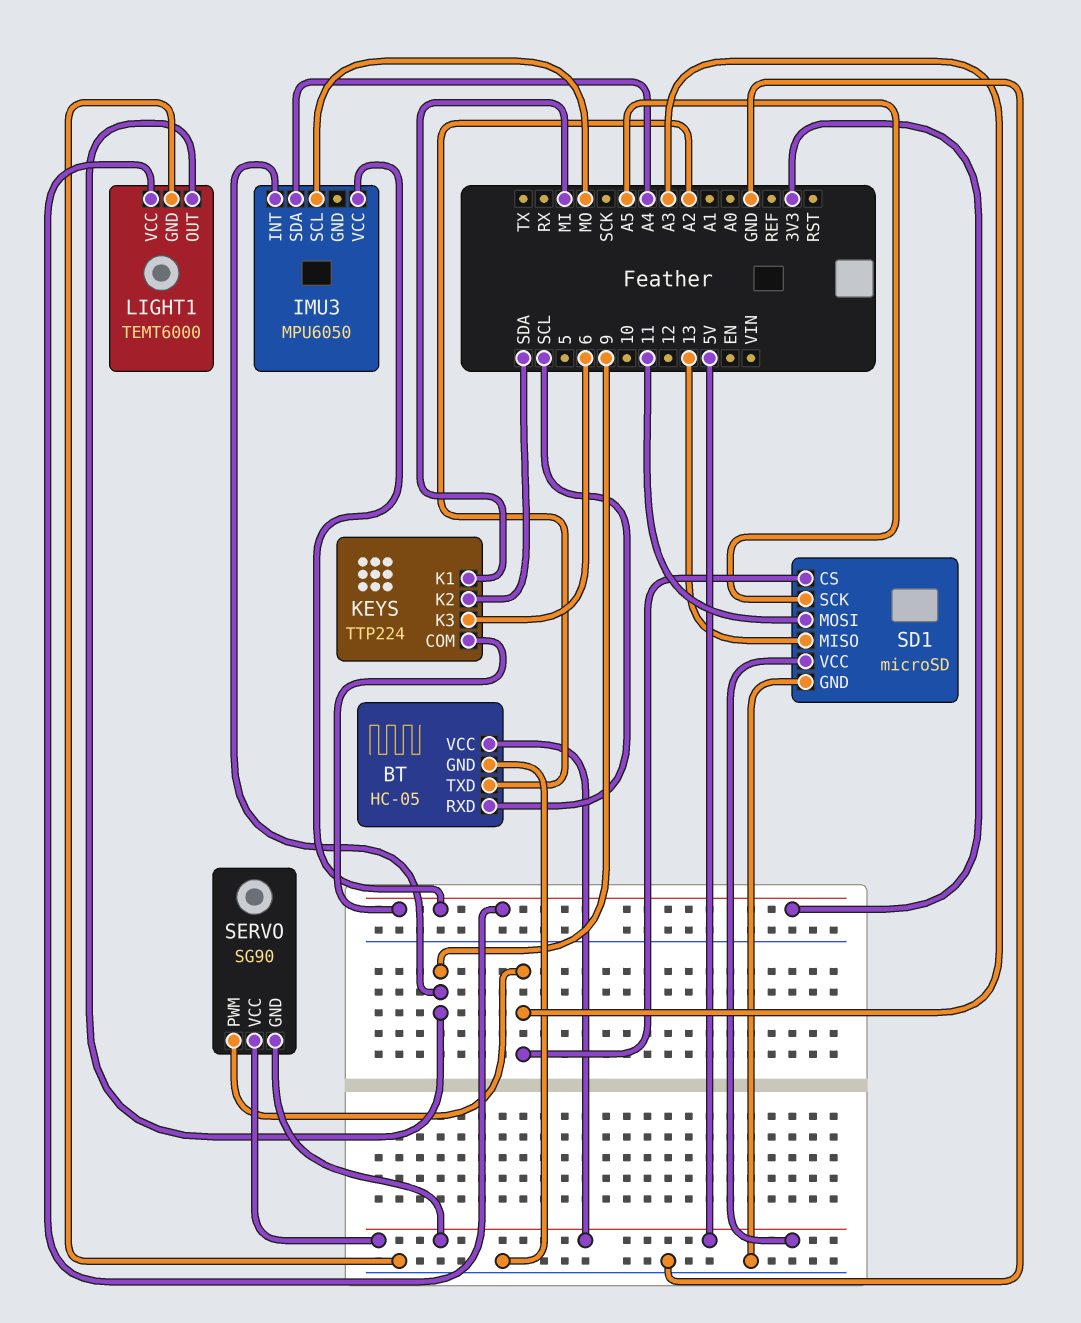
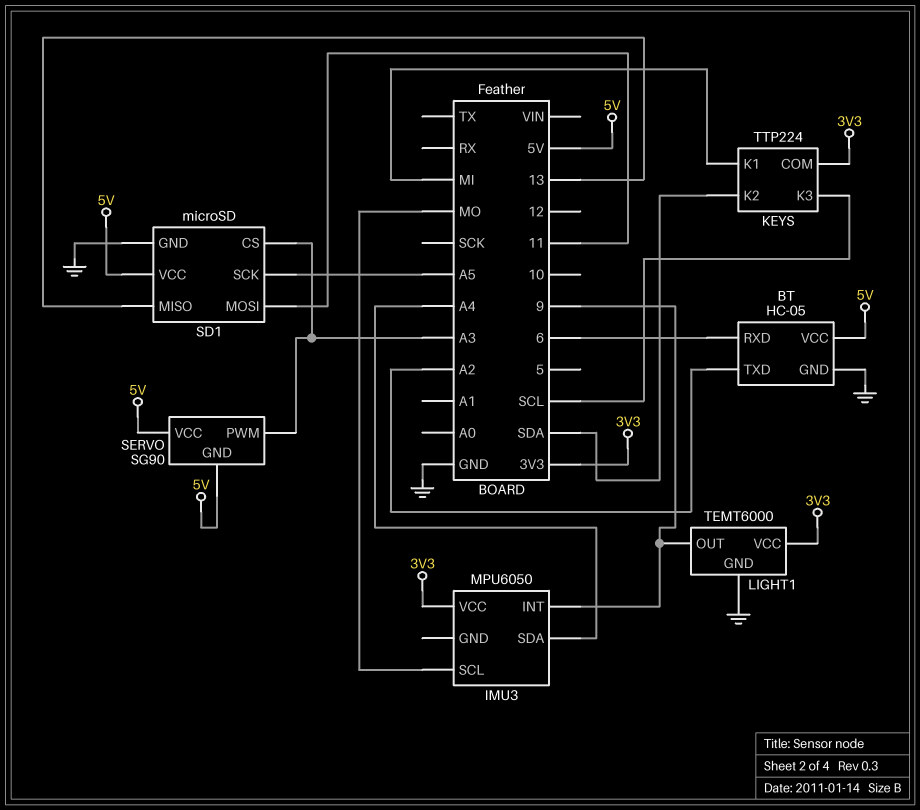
BT pin RXD: SCL -> 6
KEYS pin K3: 6 -> SCL

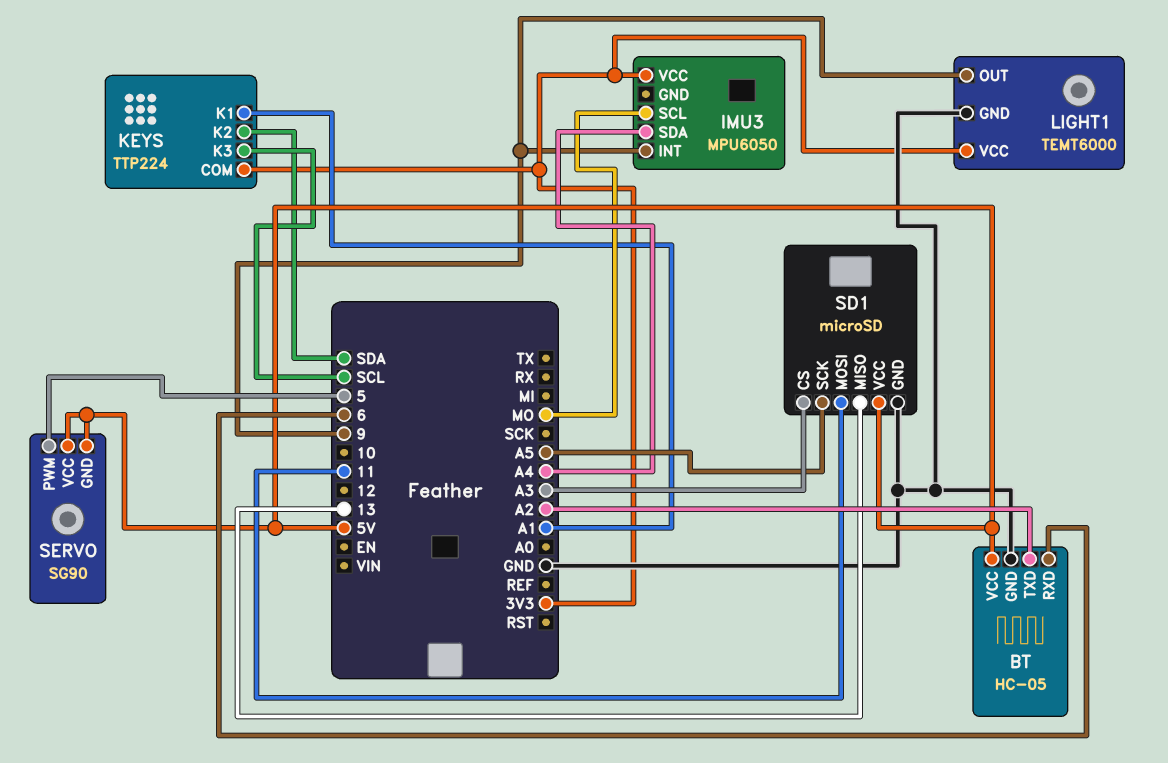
KEYS pin K1: MI -> A1
SERVO pin PWM: A3 -> 5

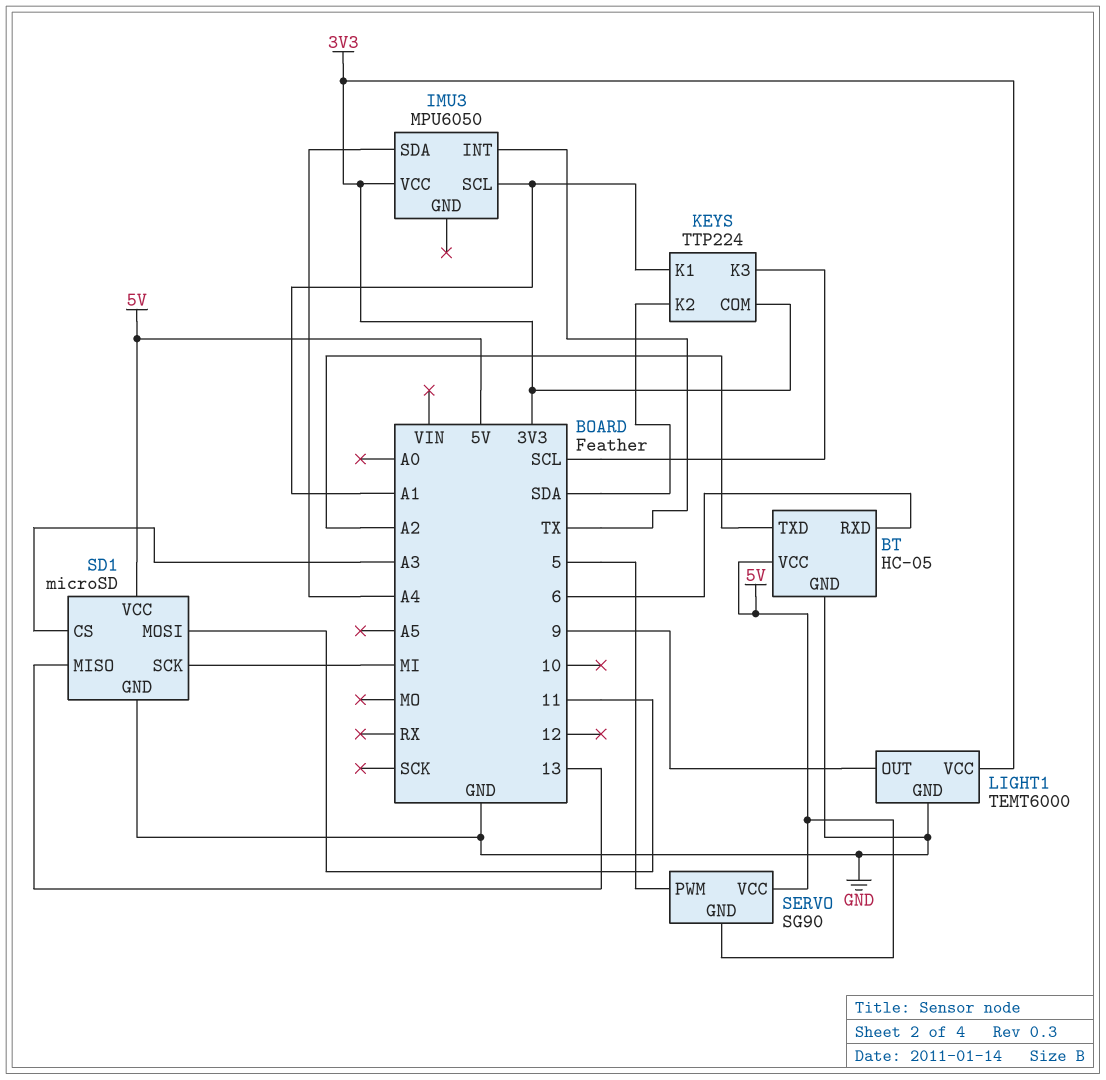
IMU3 pin INT: 9 -> TX
IMU3 pin SCL: MO -> A1
SD1 pin SCK: A5 -> MI

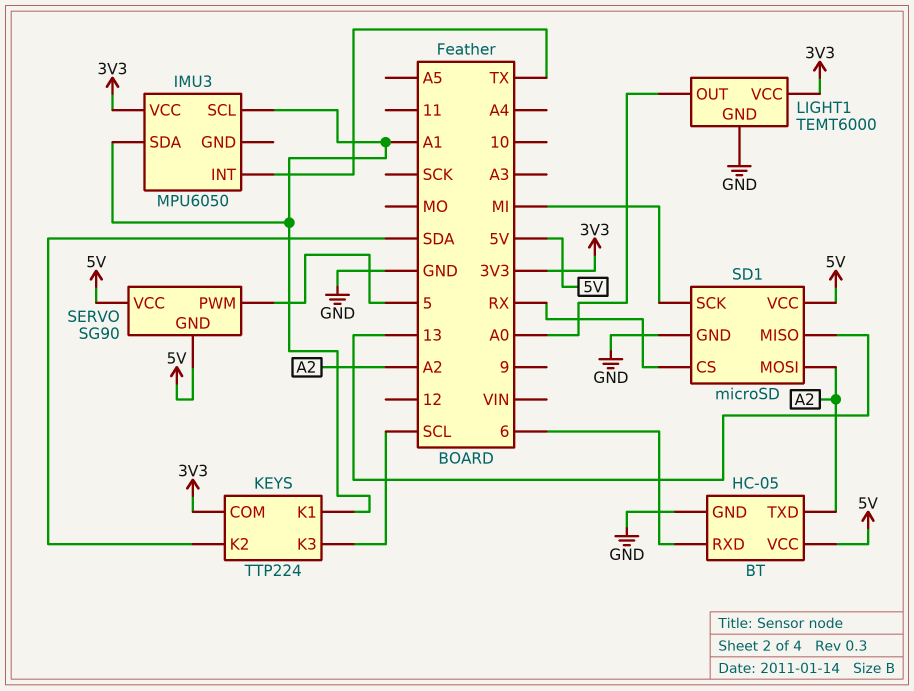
IMU3 pin SDA: A4 -> A1
LIGHT1 pin OUT: 9 -> A0
SD1 pin CS: A3 -> RX
SD1 pin MOSI: 11 -> A2

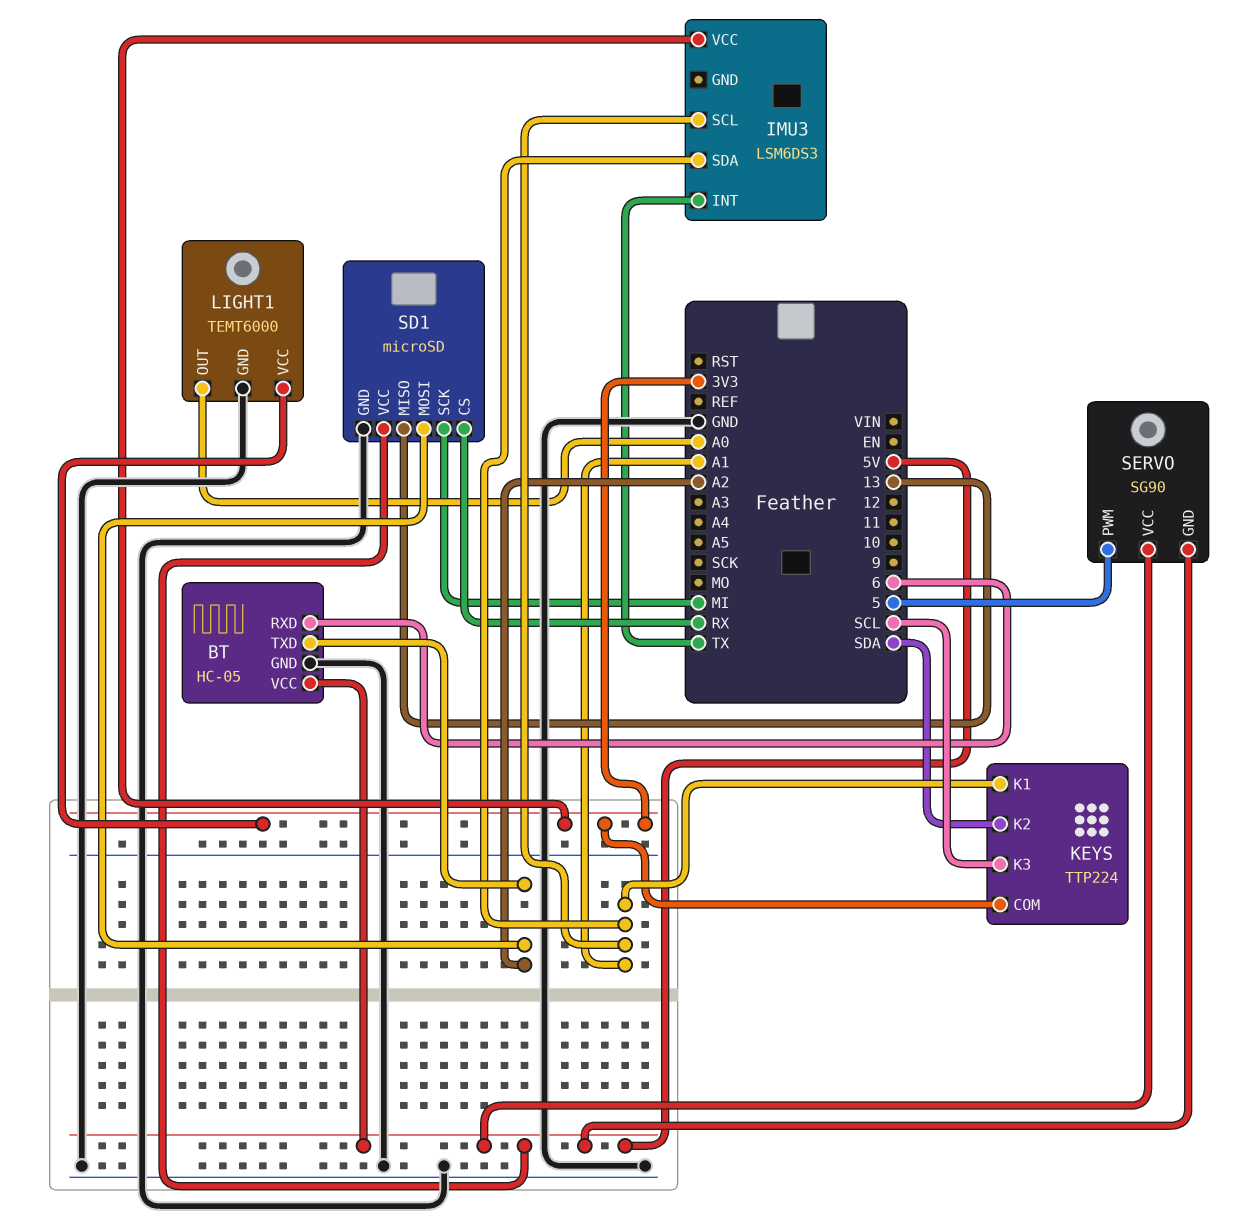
IMU3: MPU6050 -> LSM6DS3

